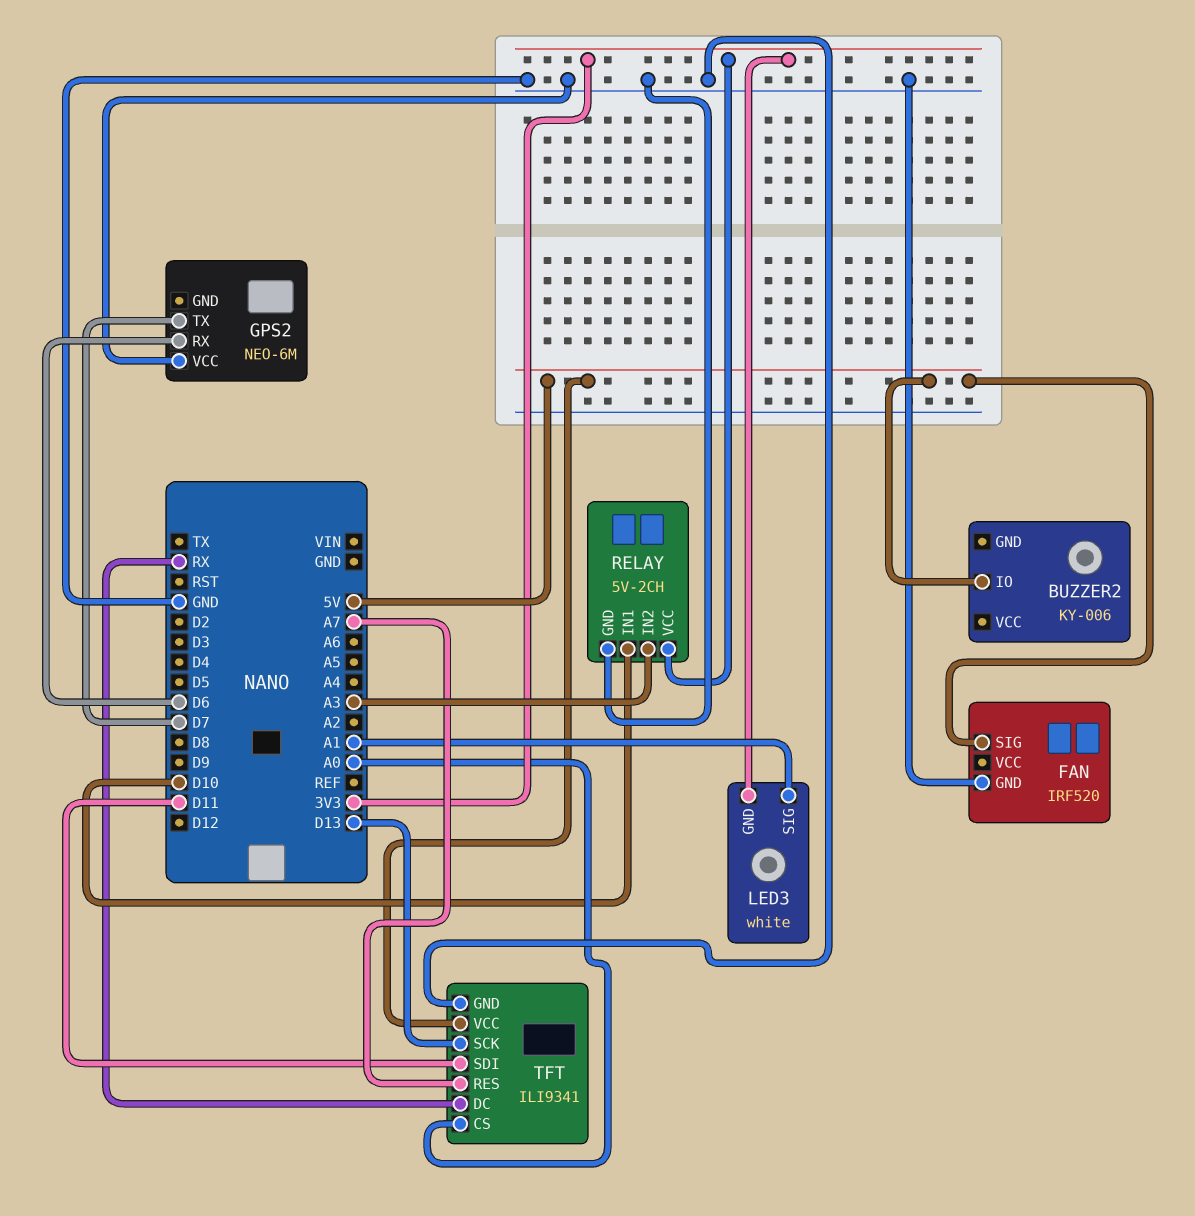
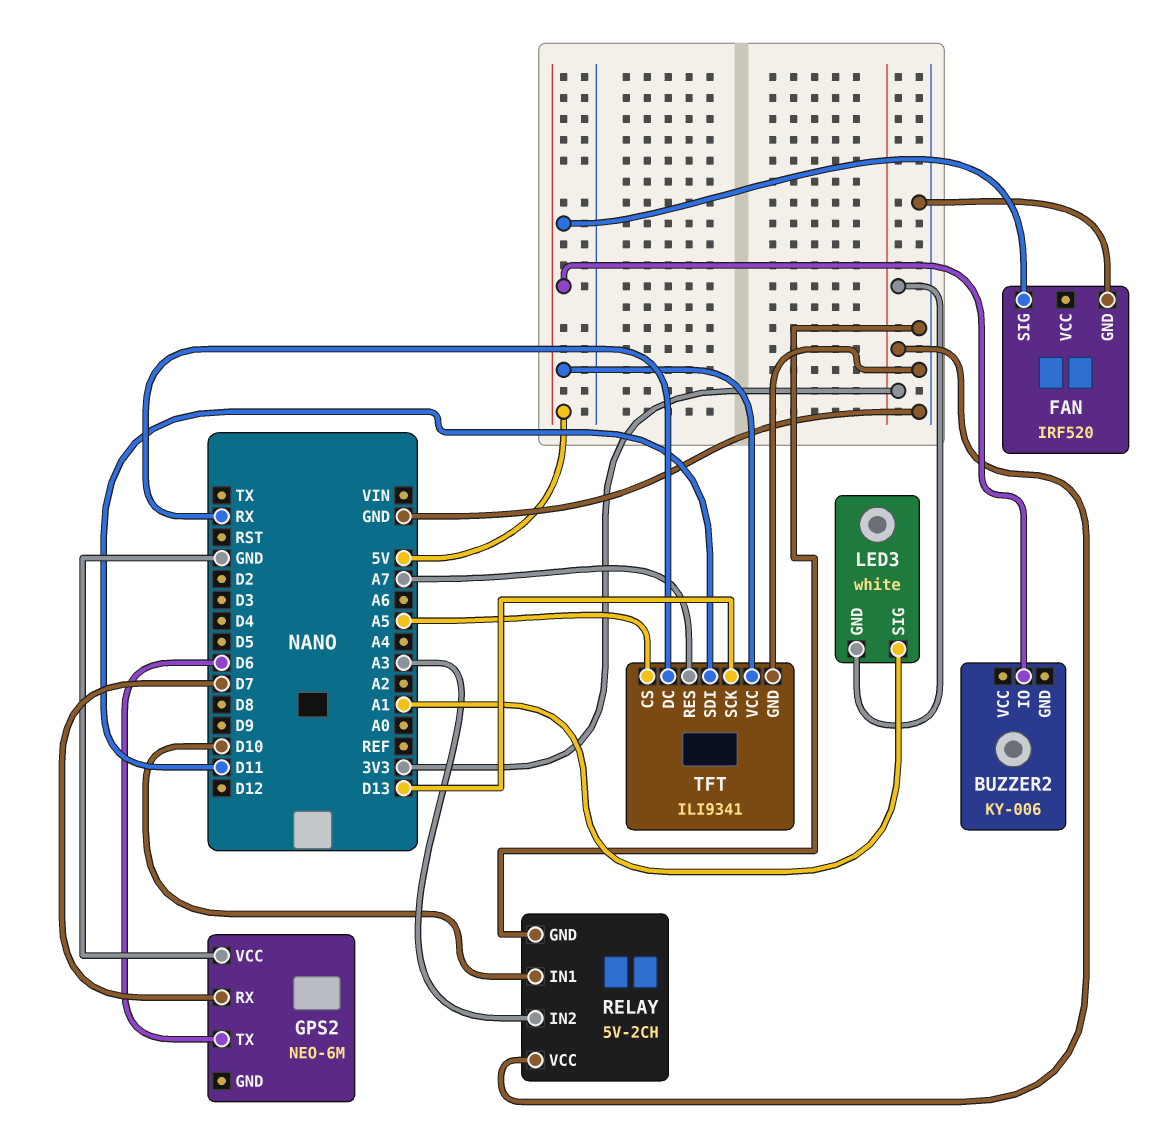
GPS2 pin RX: D6 -> D7
GPS2 pin TX: D7 -> D6
TFT pin CS: A0 -> A5

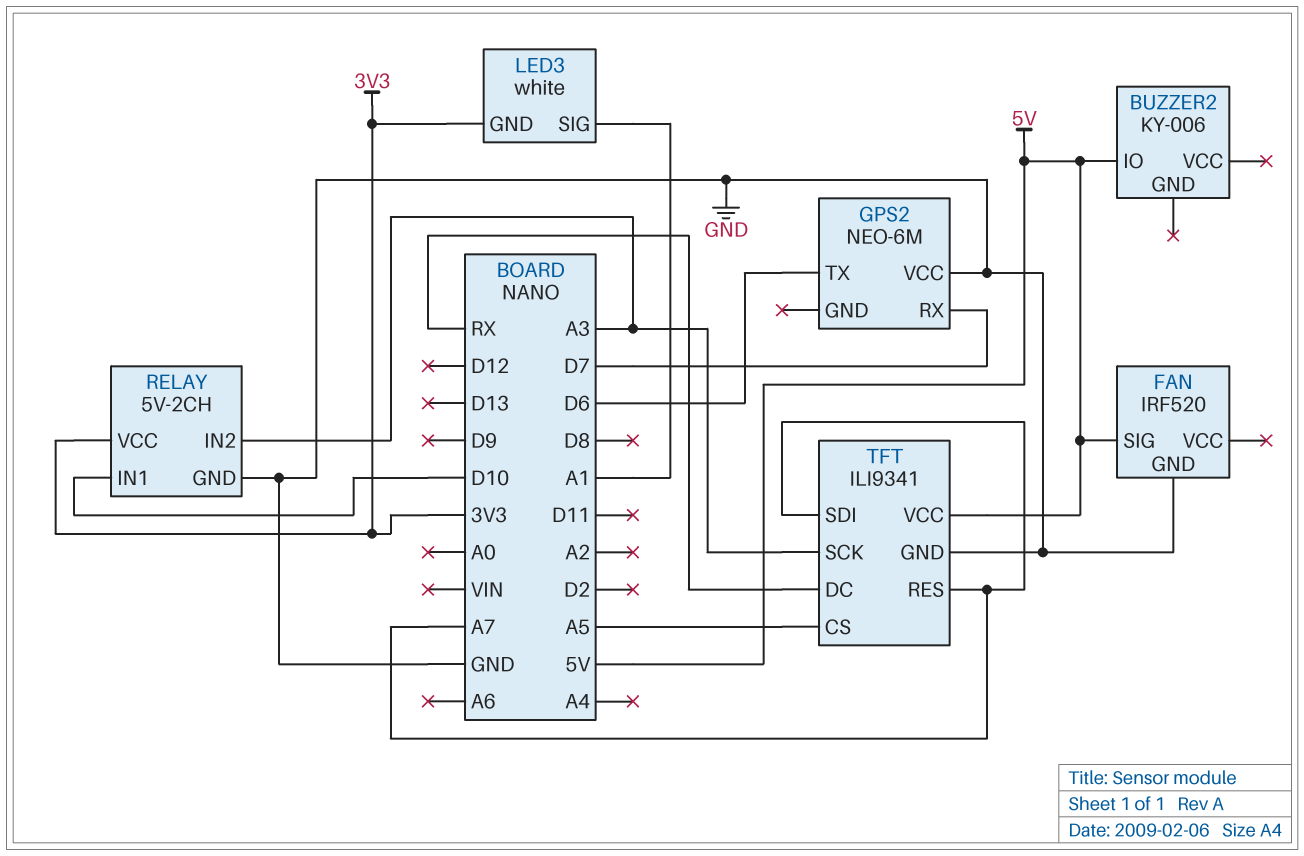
TFT pin SCK: D13 -> A3
TFT pin SDI: D11 -> A7

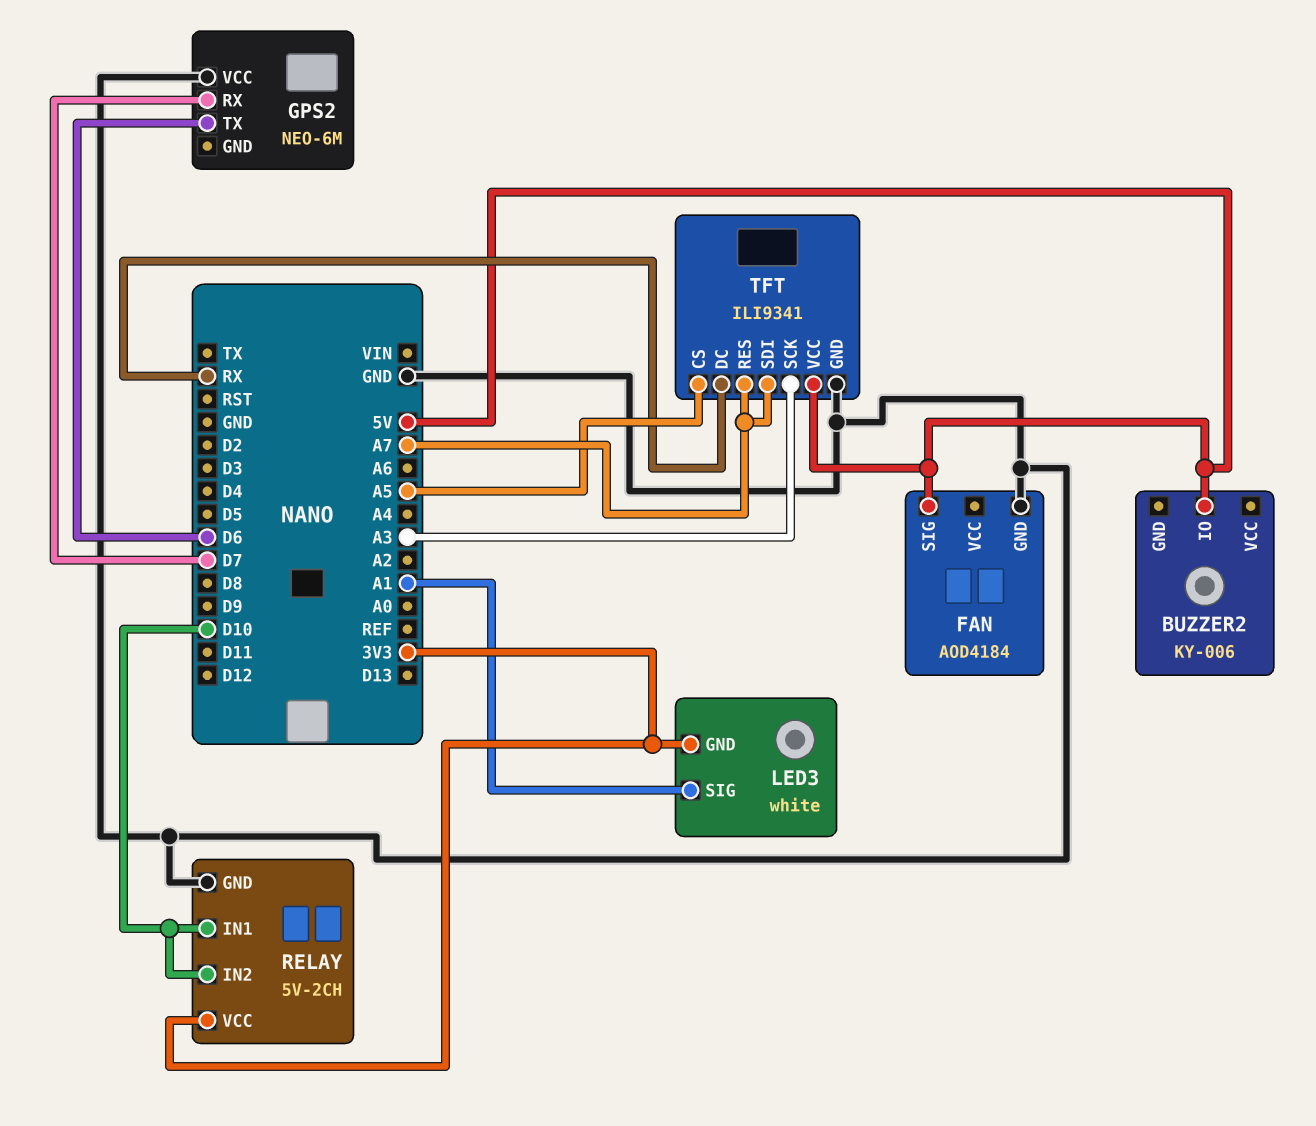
FAN: IRF520 -> AOD4184
RELAY pin IN2: A3 -> D10

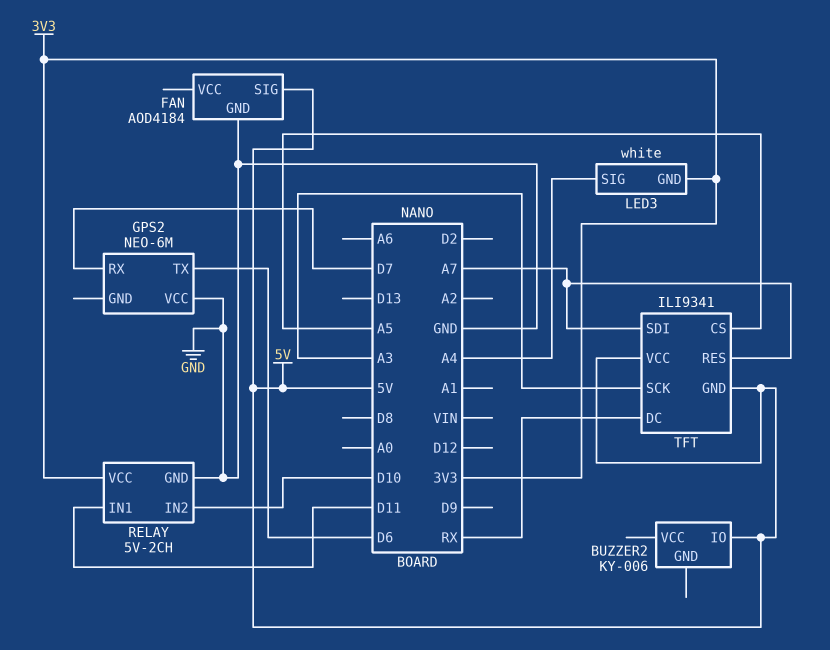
LED3 pin SIG: A1 -> A4
RELAY pin IN1: D10 -> D11
TFT pin GND: GND -> 5V

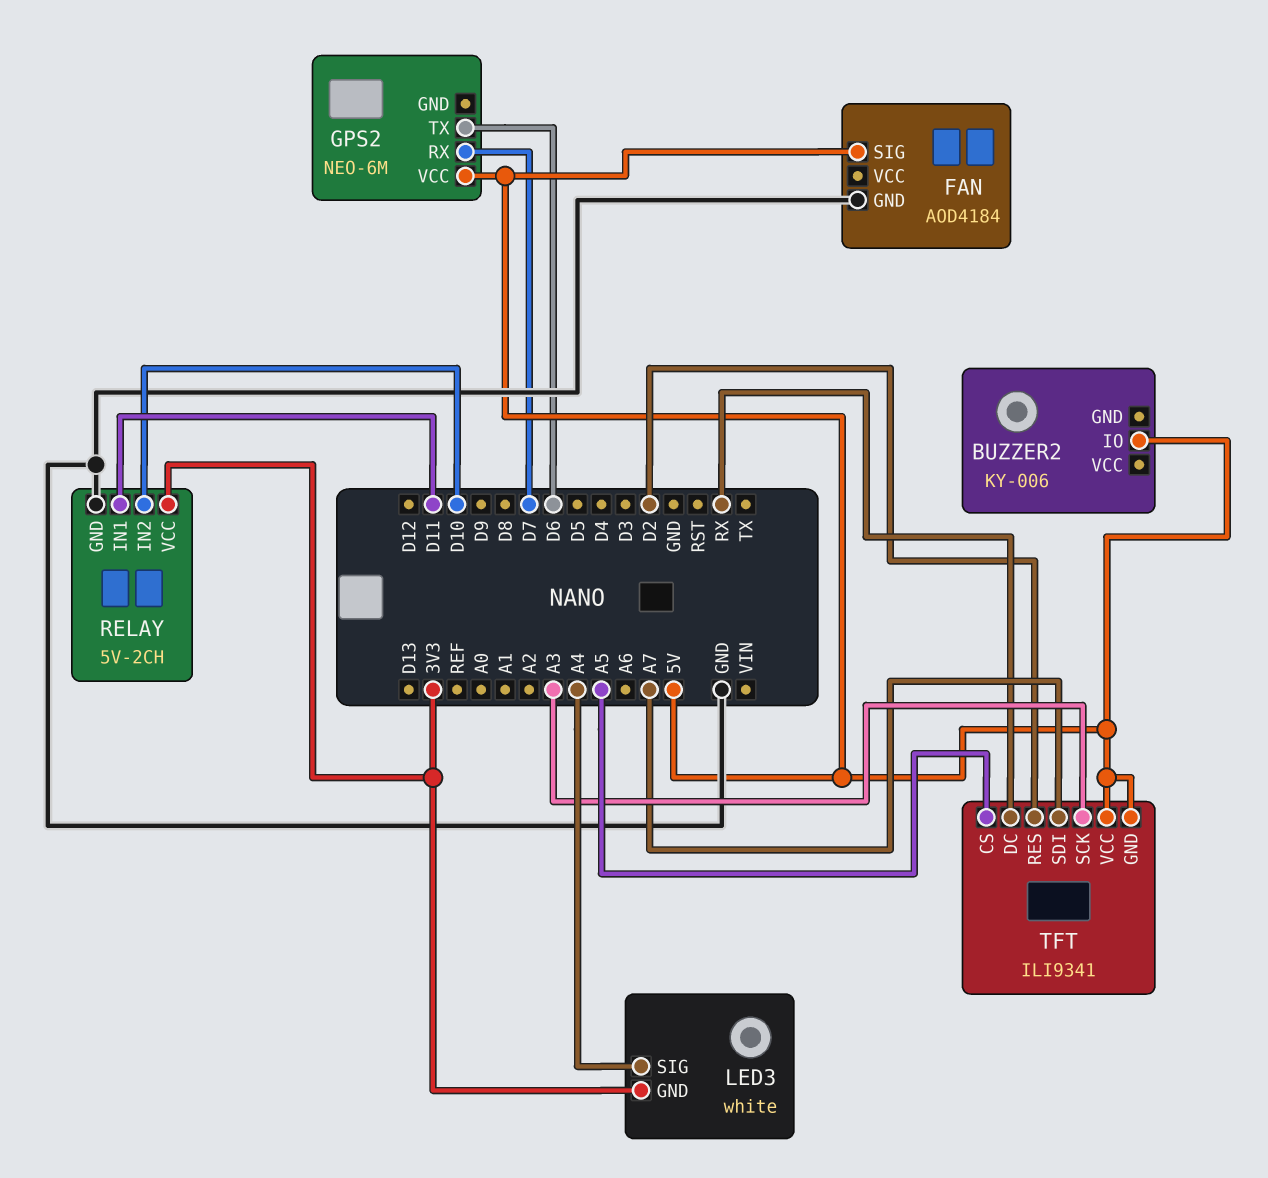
GPS2 pin VCC: GND -> 5V
TFT pin RES: A7 -> D2

